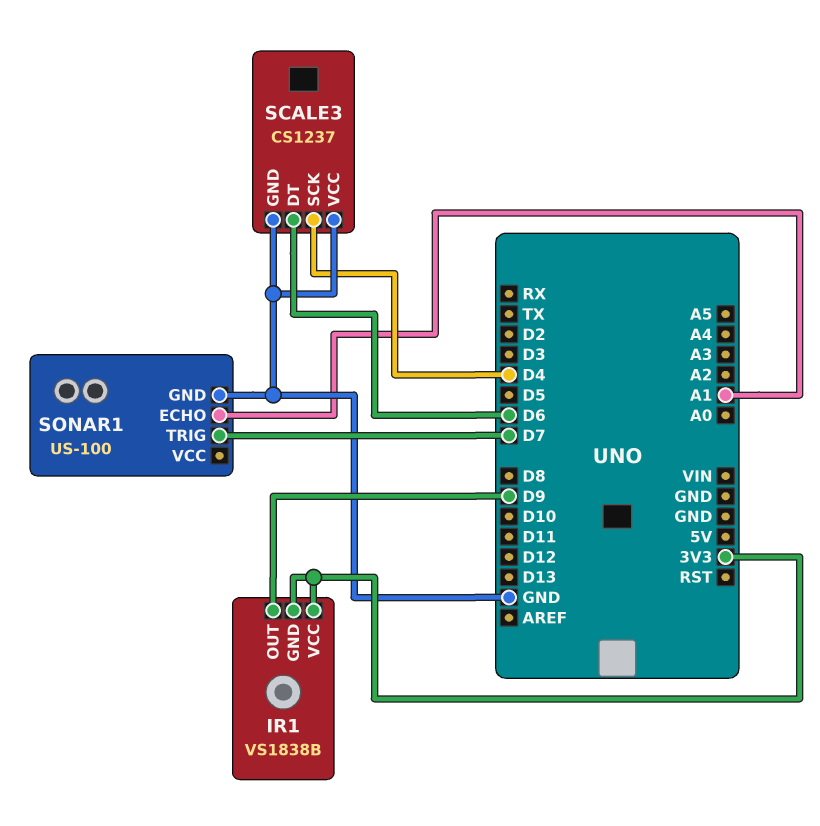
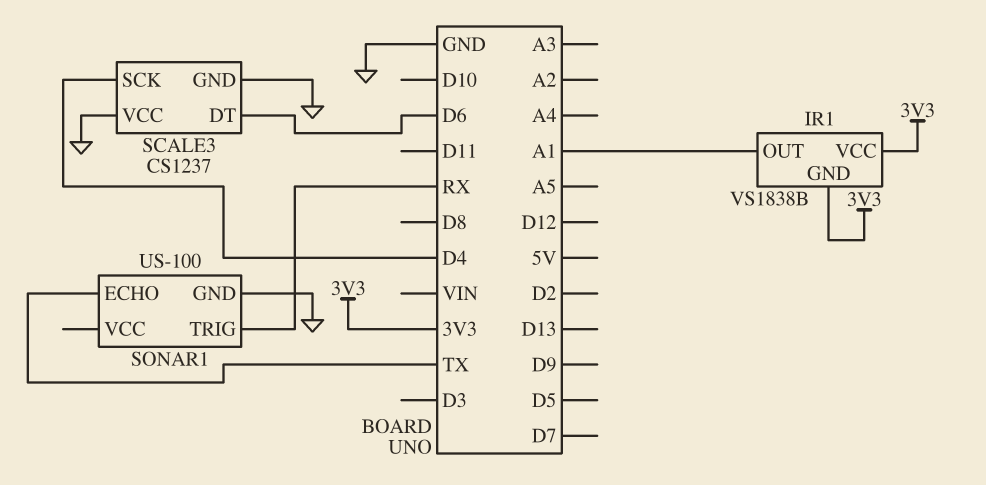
IR1 pin OUT: D9 -> A1
SONAR1 pin ECHO: A1 -> TX
SONAR1 pin TRIG: D7 -> RX

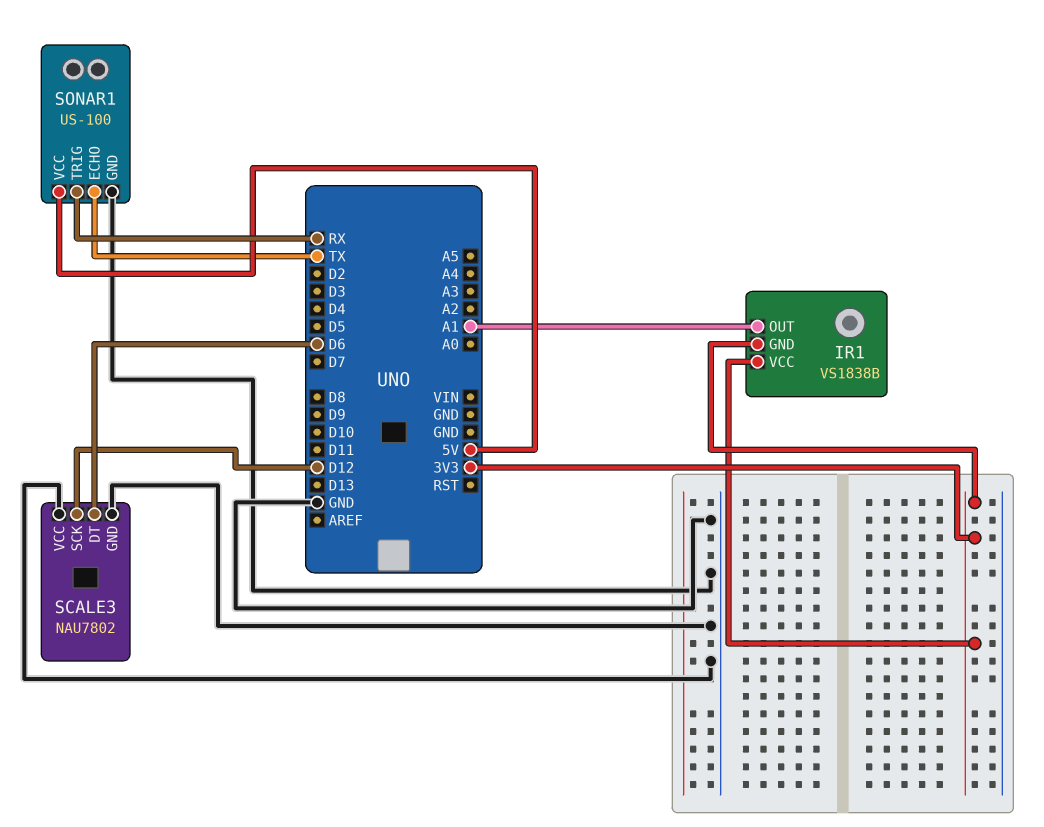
SCALE3: CS1237 -> NAU7802
SCALE3 pin SCK: D4 -> D12
SONAR1 pin VCC: none -> 5V

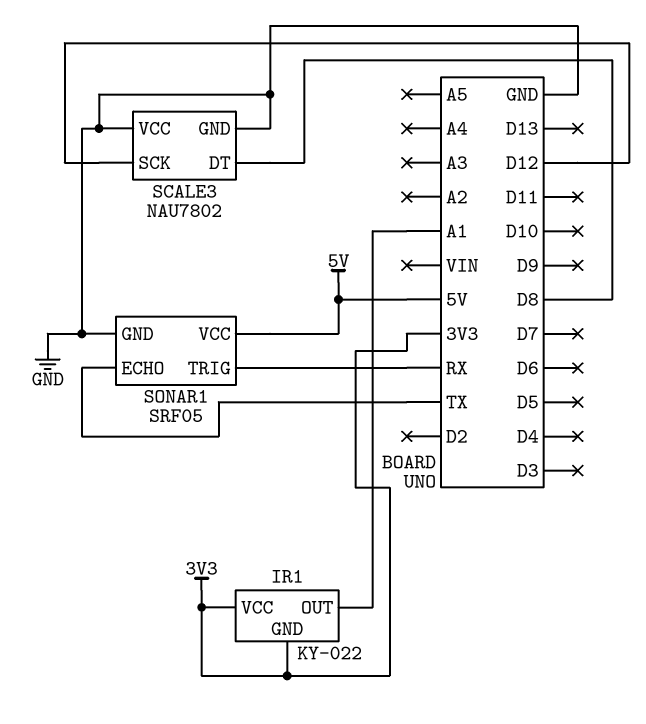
IR1: VS1838B -> KY-022
SCALE3 pin DT: D6 -> D8
SONAR1: US-100 -> SRF05

